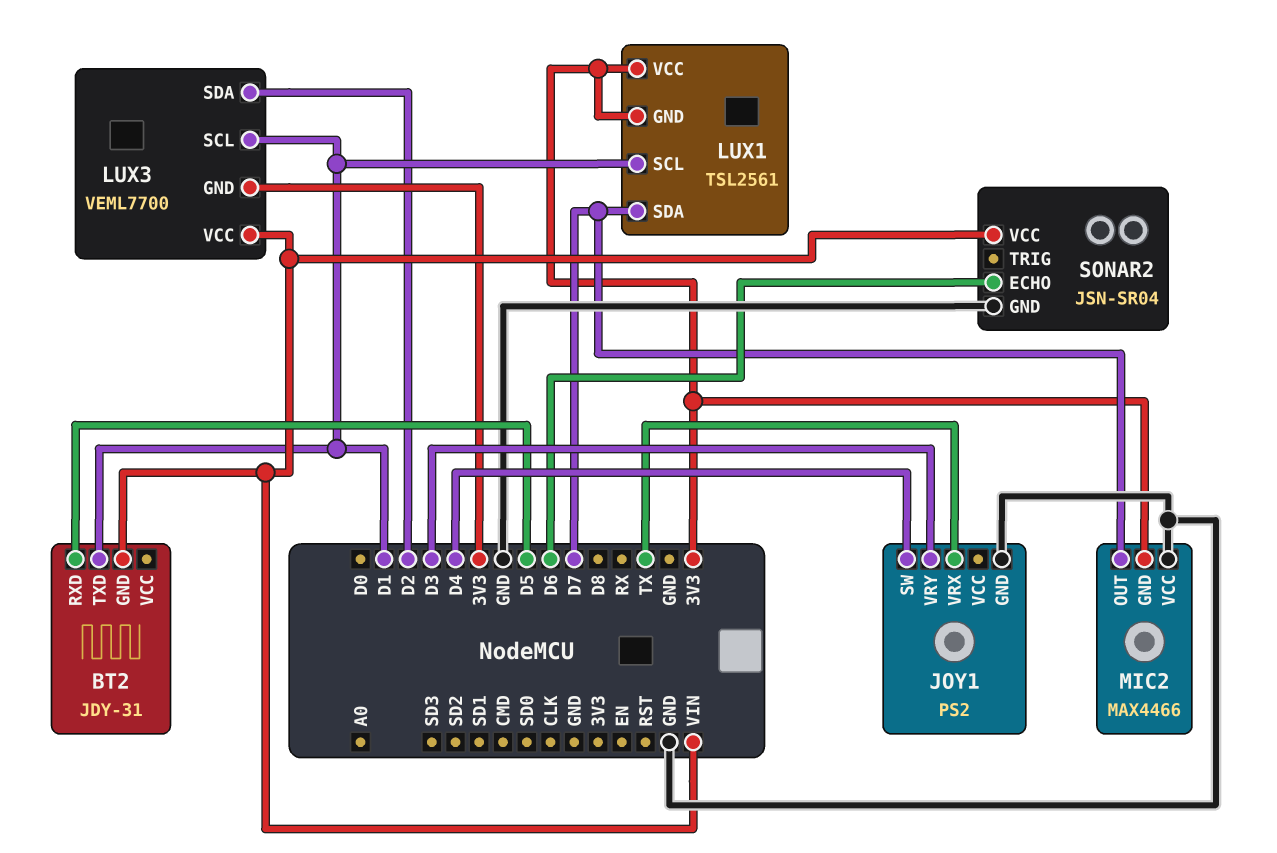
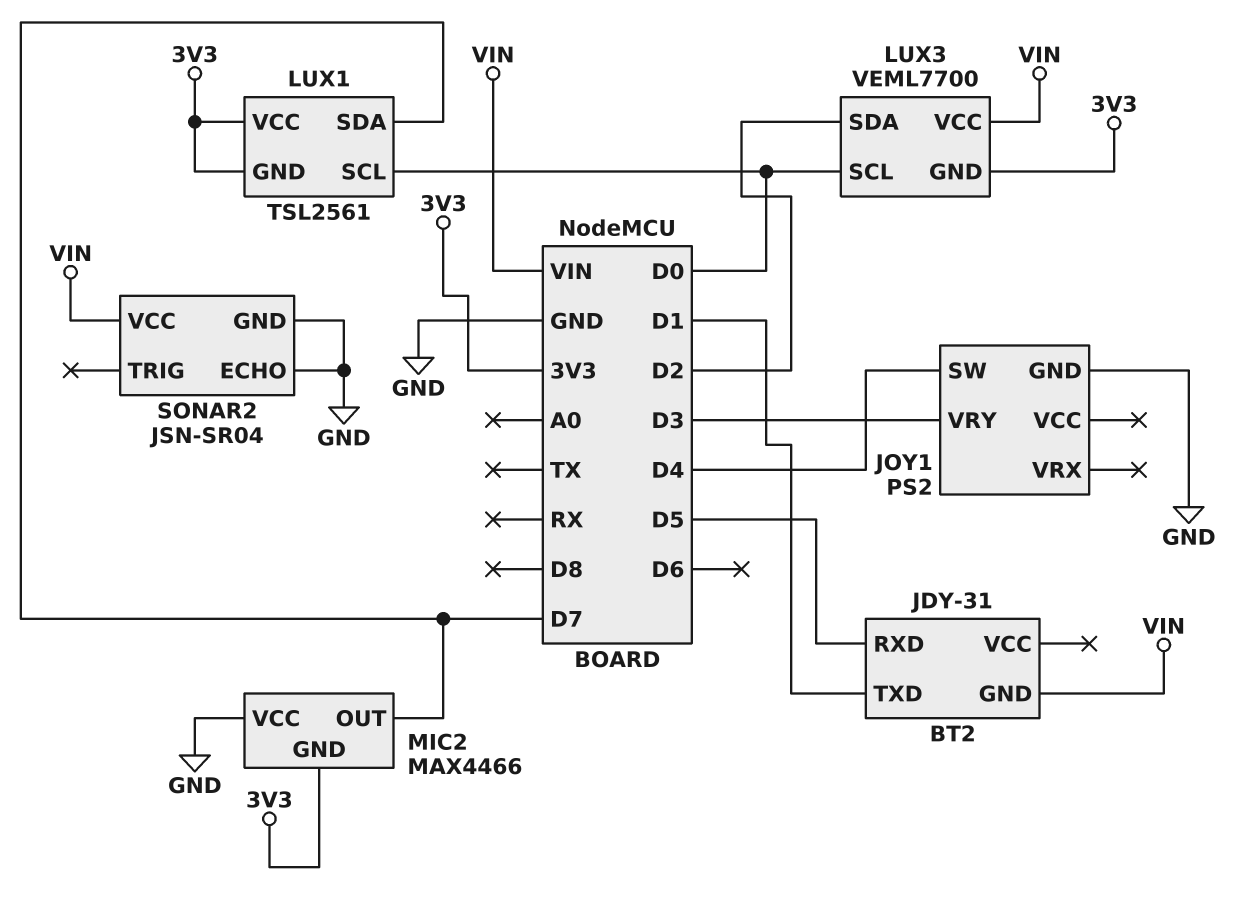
JOY1 pin VRX: TX -> none
LUX1 pin SCL: D1 -> D0
LUX3 pin SCL: D1 -> D0
SONAR2 pin ECHO: D6 -> GND

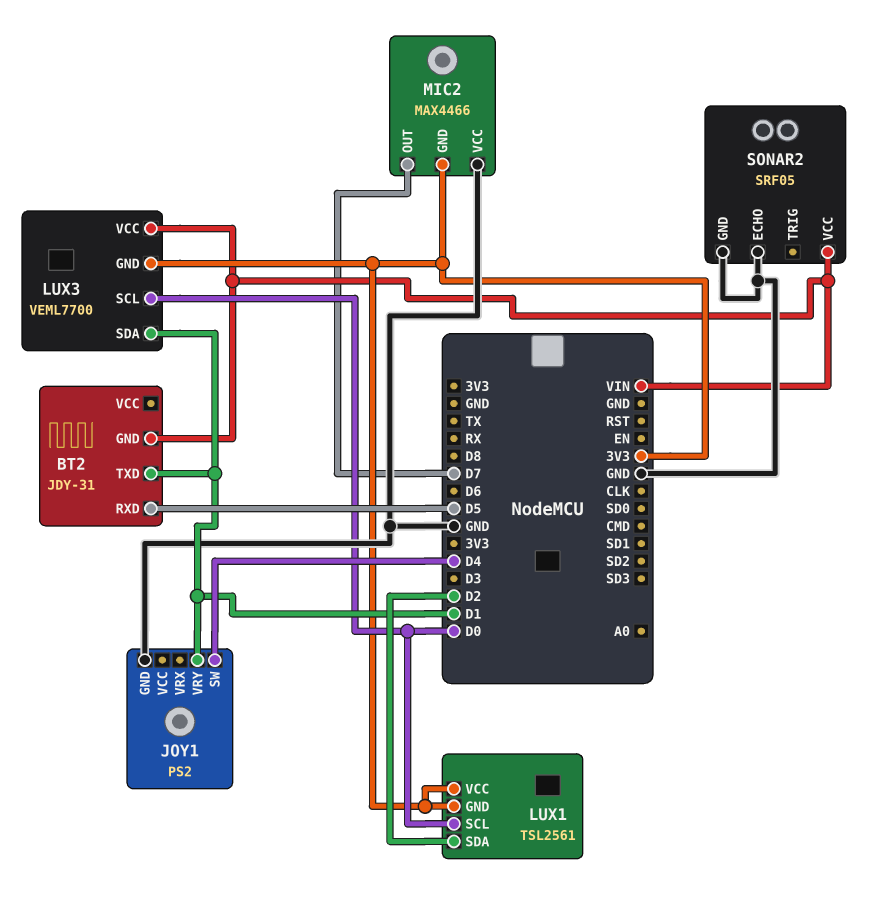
JOY1 pin VRY: D3 -> D1
LUX1 pin SDA: D7 -> D2
LUX3 pin SDA: D2 -> D1
SONAR2: JSN-SR04 -> SRF05

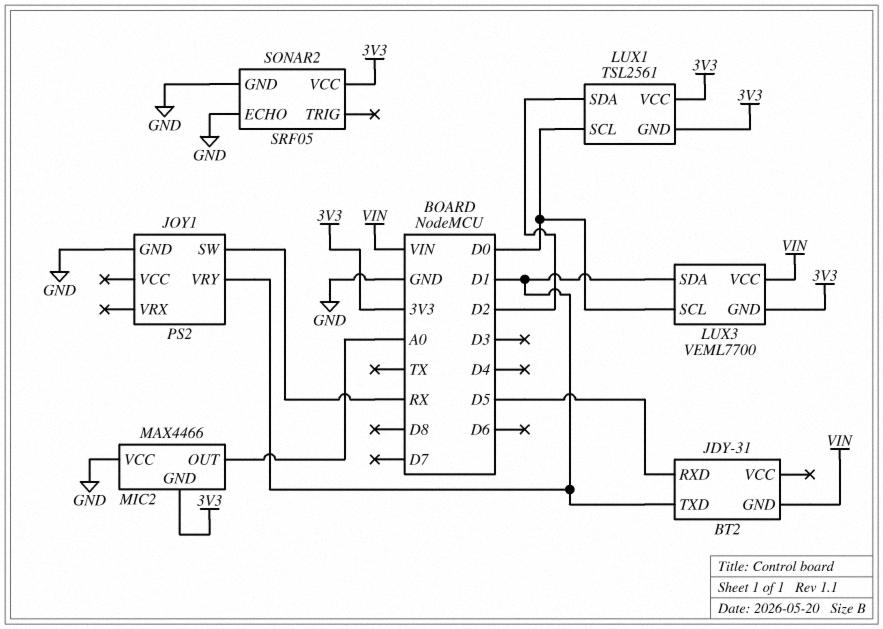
JOY1 pin SW: D4 -> RX
MIC2 pin OUT: D7 -> A0
SONAR2 pin VCC: VIN -> 3V3

